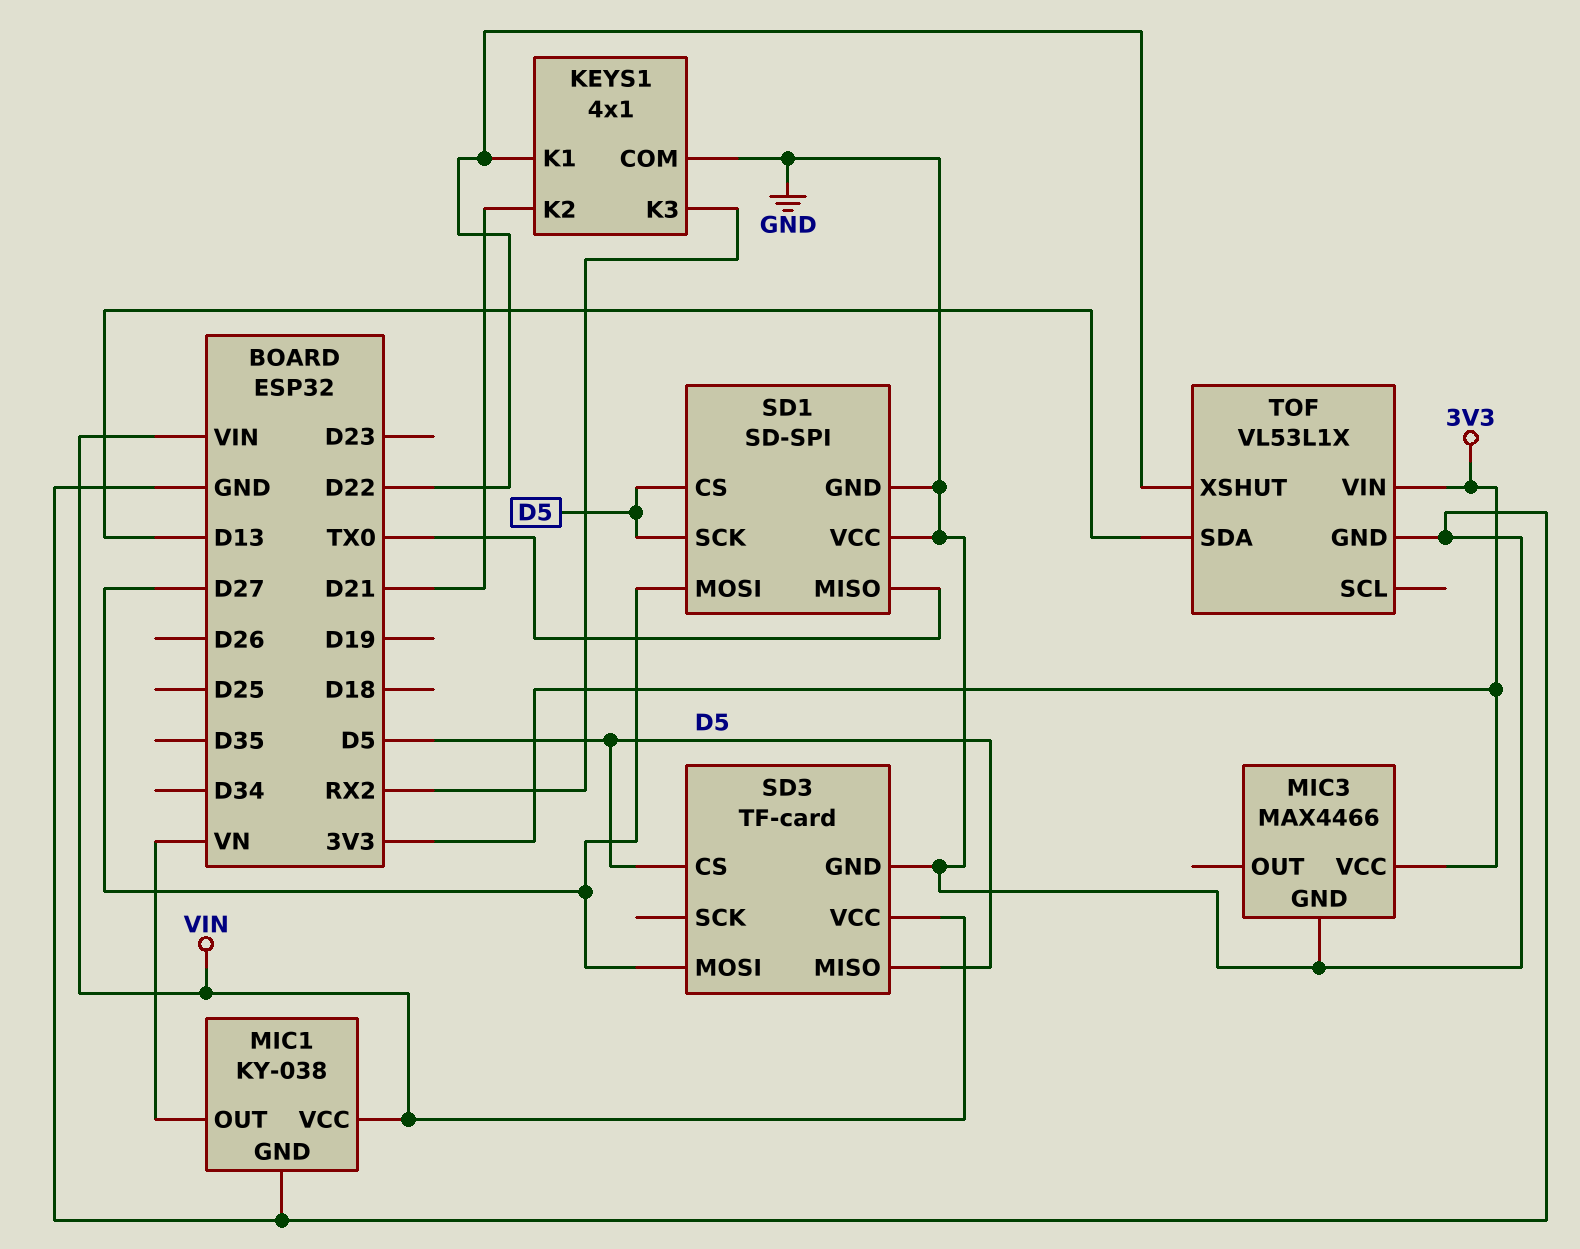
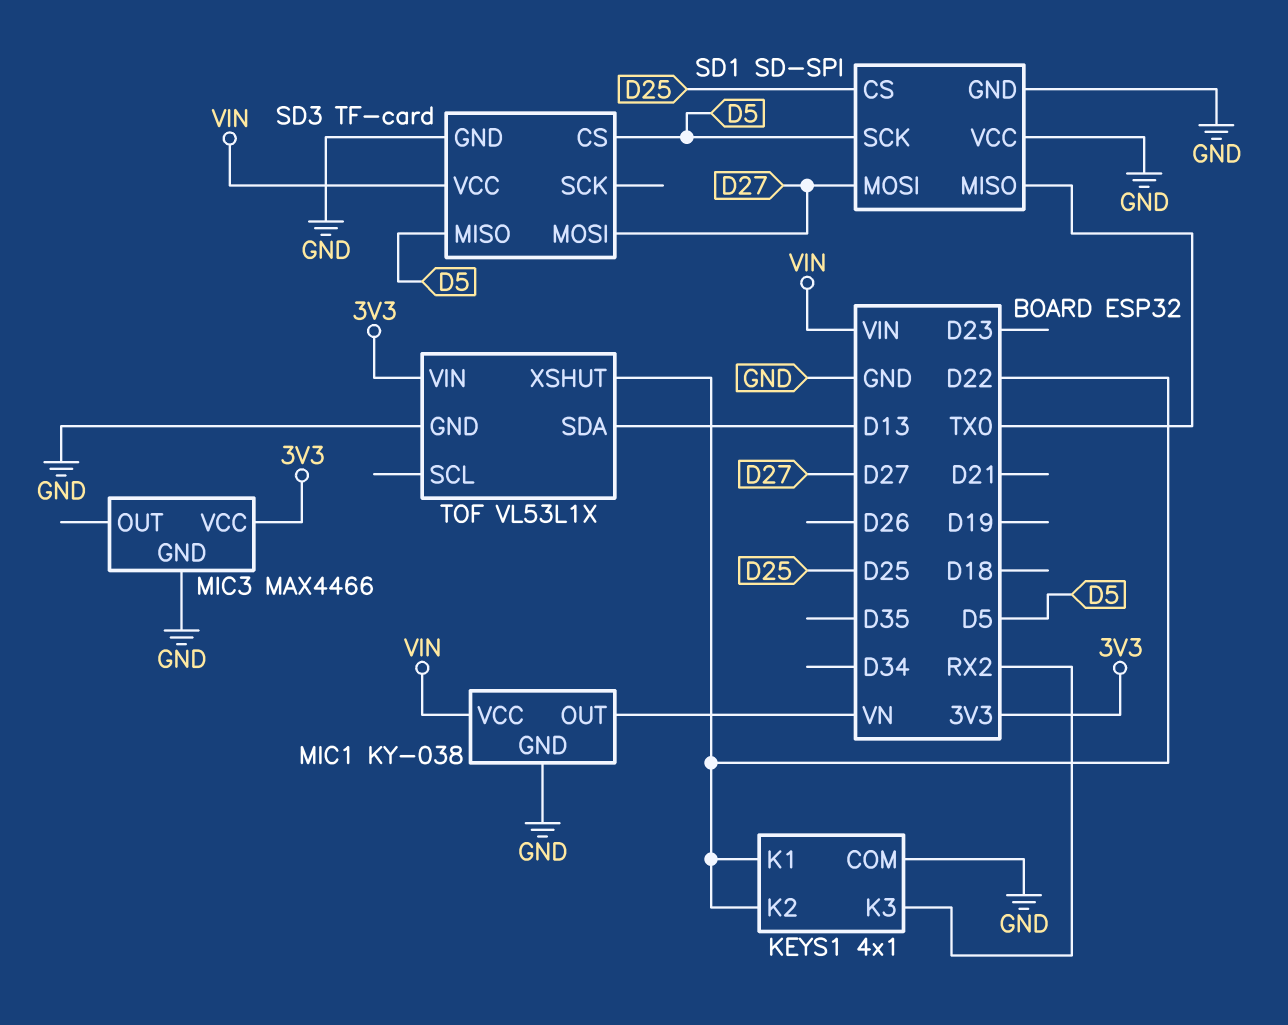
KEYS1 pin K2: D21 -> D22
SD1 pin CS: D5 -> D25

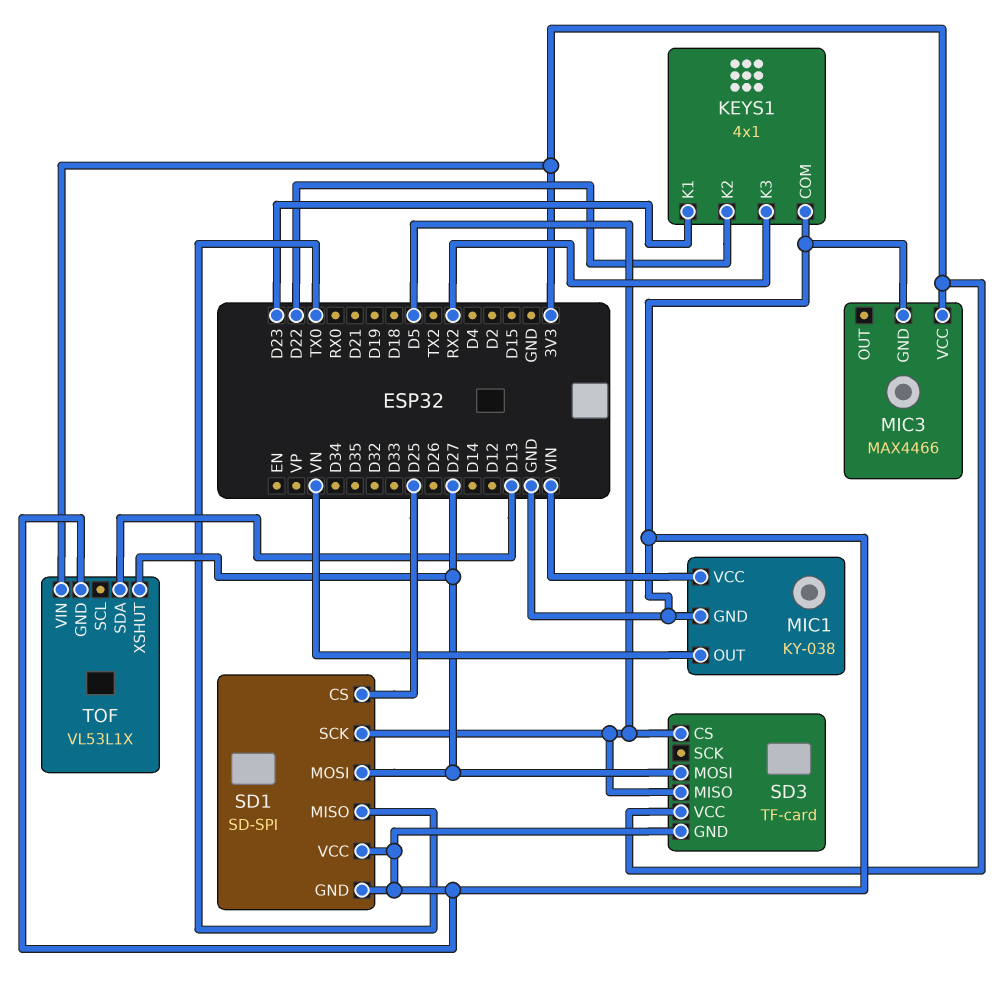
KEYS1 pin K1: D22 -> D23
SD3 pin VCC: VIN -> 3V3
TOF pin XSHUT: D22 -> D27

